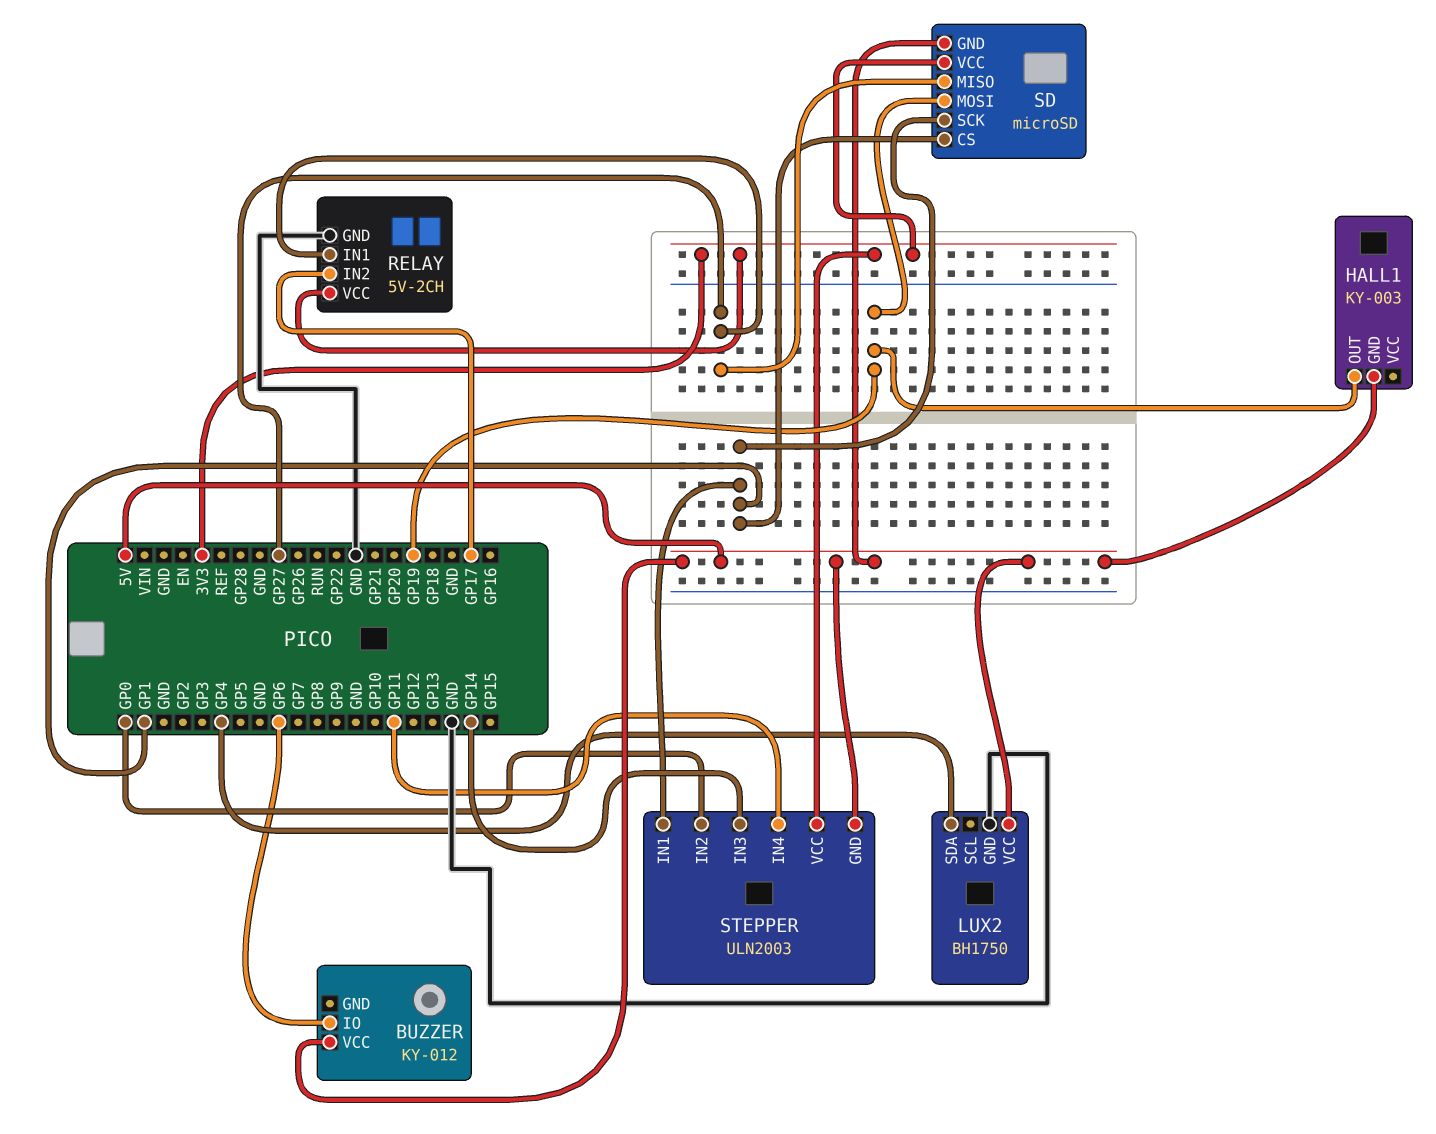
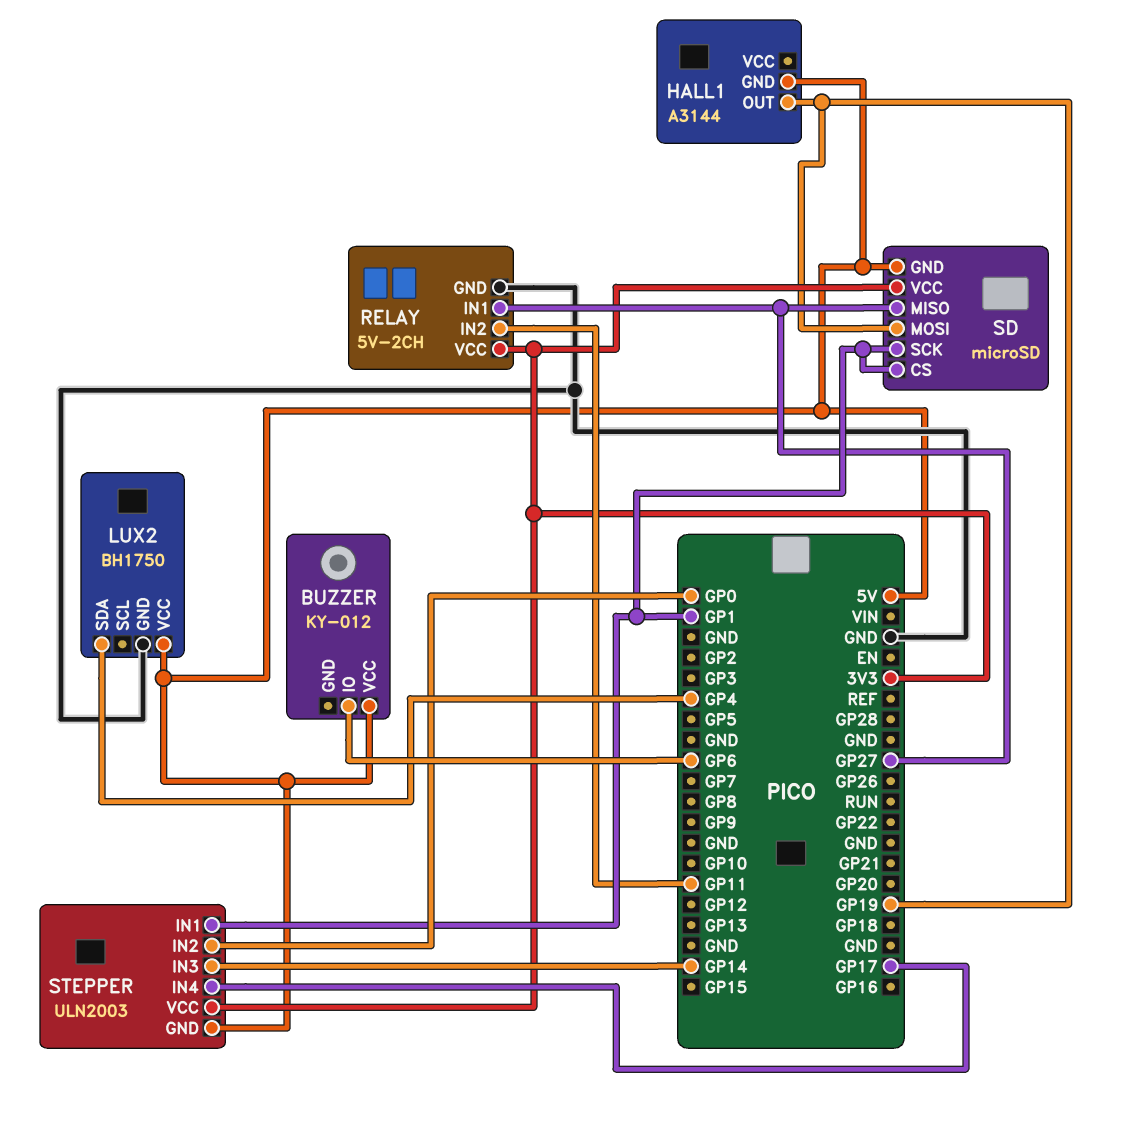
HALL1: KY-003 -> A3144
RELAY pin IN2: GP17 -> GP11
STEPPER pin IN4: GP11 -> GP17

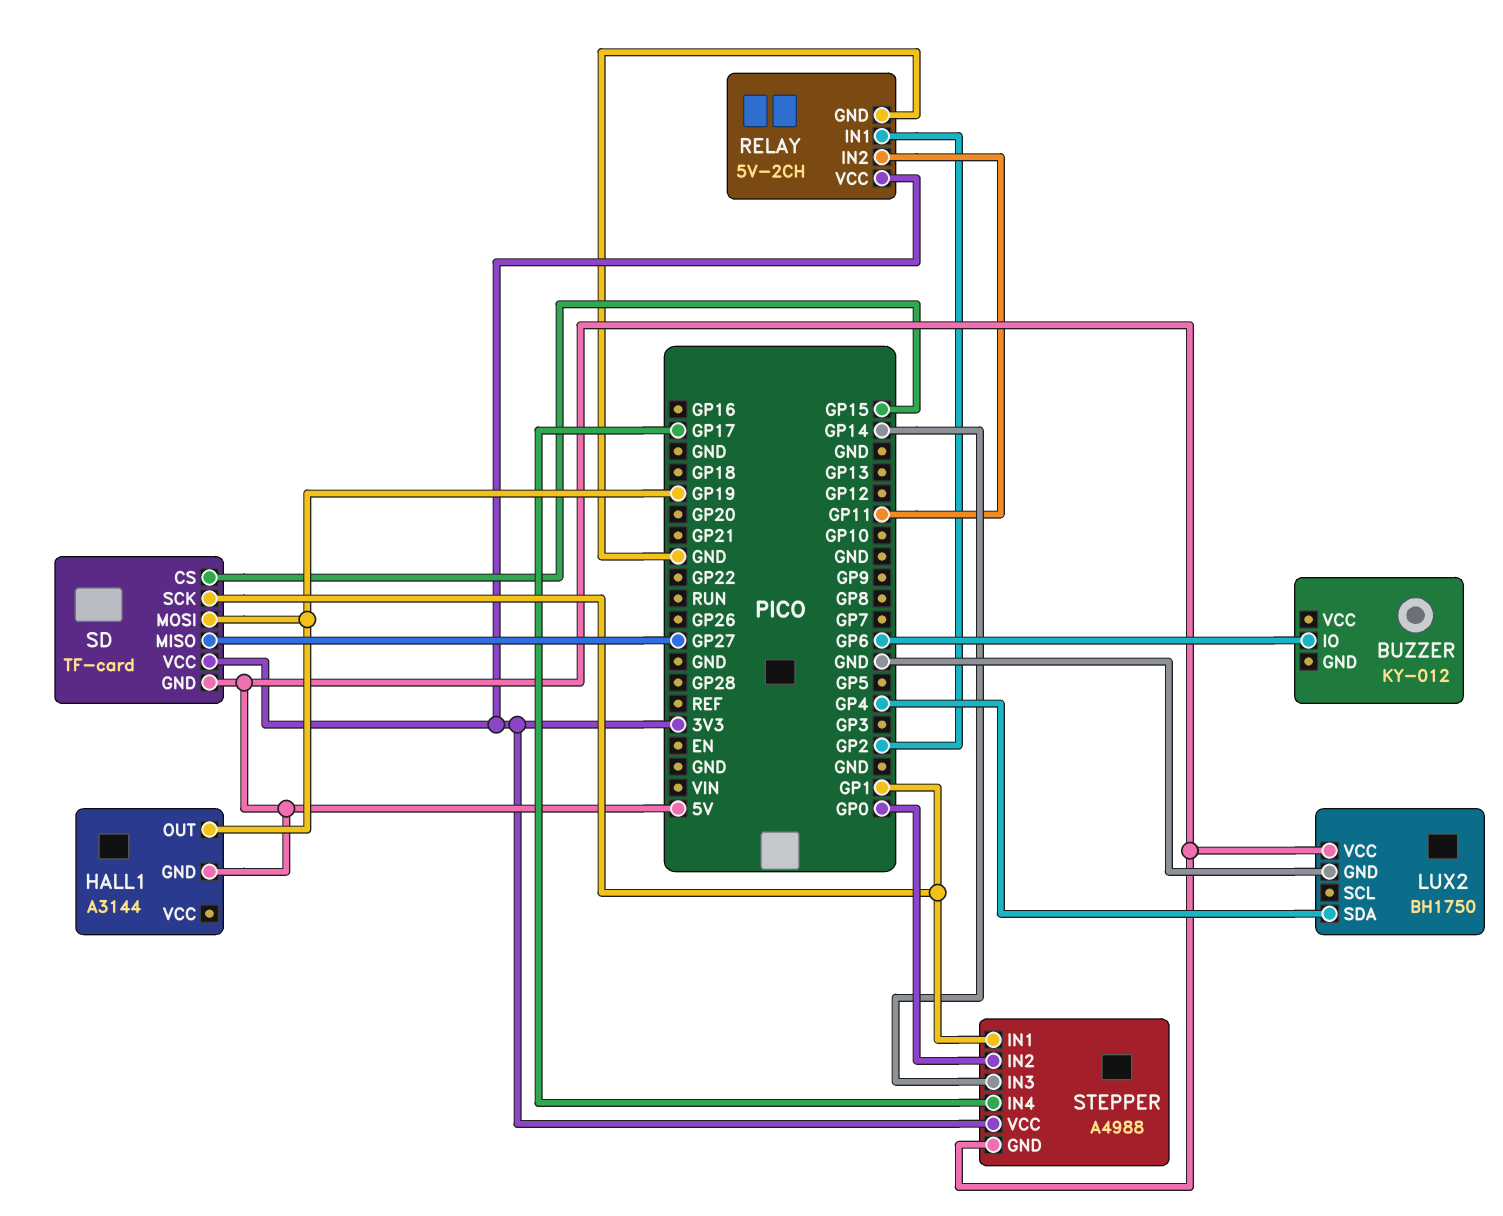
BUZZER pin VCC: 5V -> none
RELAY pin IN1: GP27 -> GP2
SD: microSD -> TF-card
SD pin CS: GP1 -> GP15
STEPPER: ULN2003 -> A4988

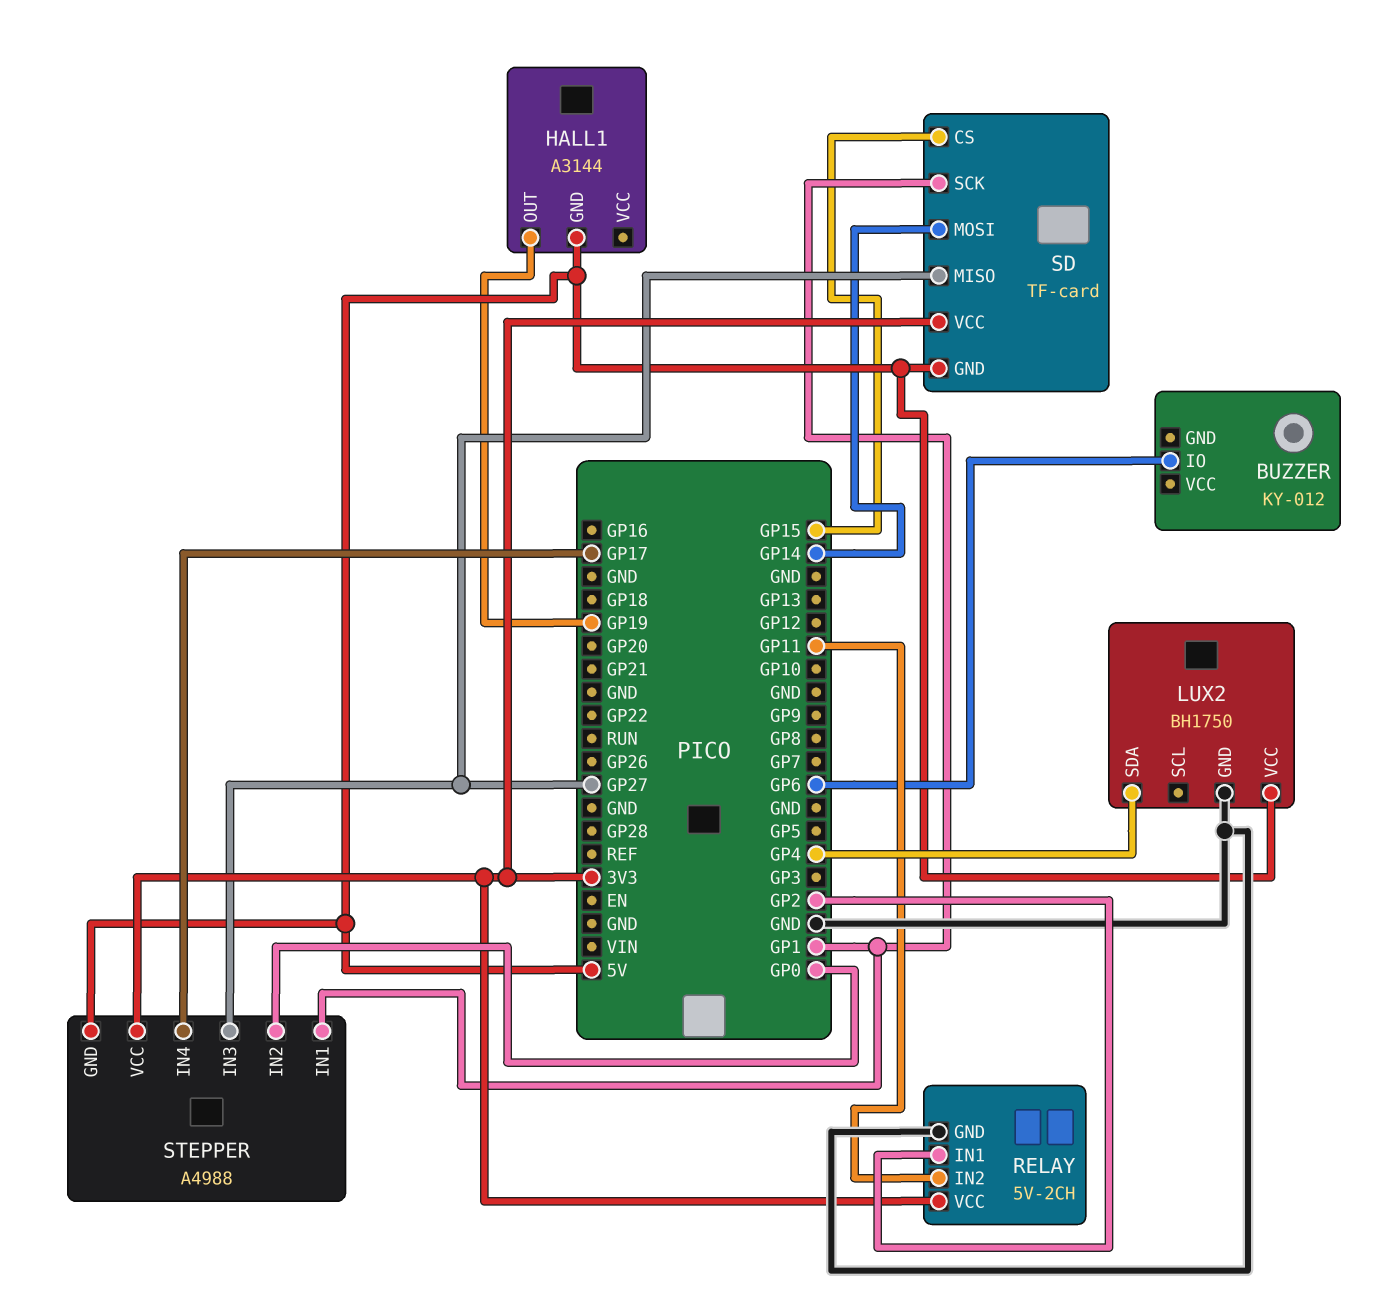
SD pin MOSI: GP19 -> GP14
STEPPER pin IN3: GP14 -> GP27

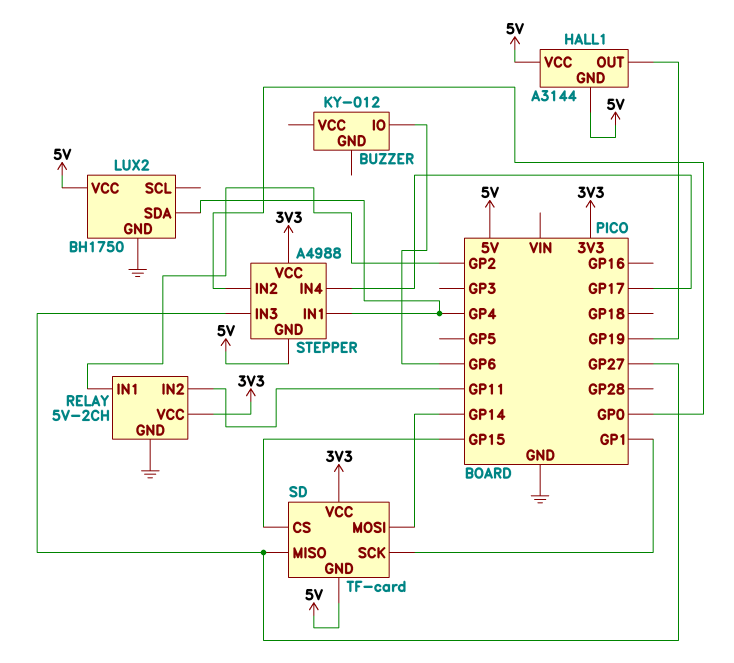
HALL1 pin VCC: none -> 5V
STEPPER pin IN1: GP1 -> GP4

